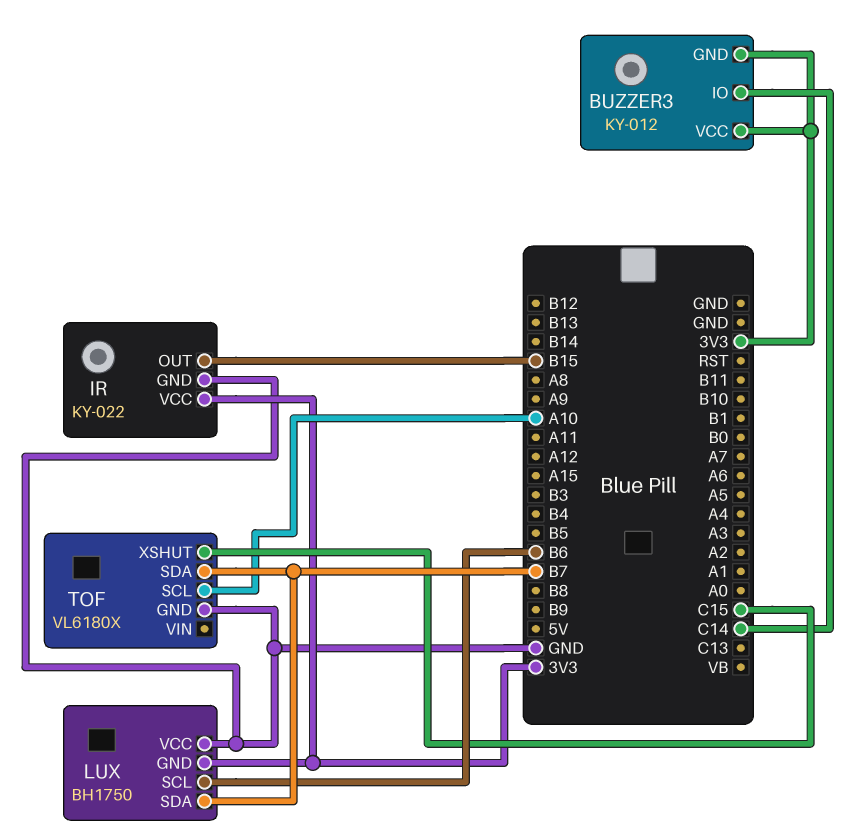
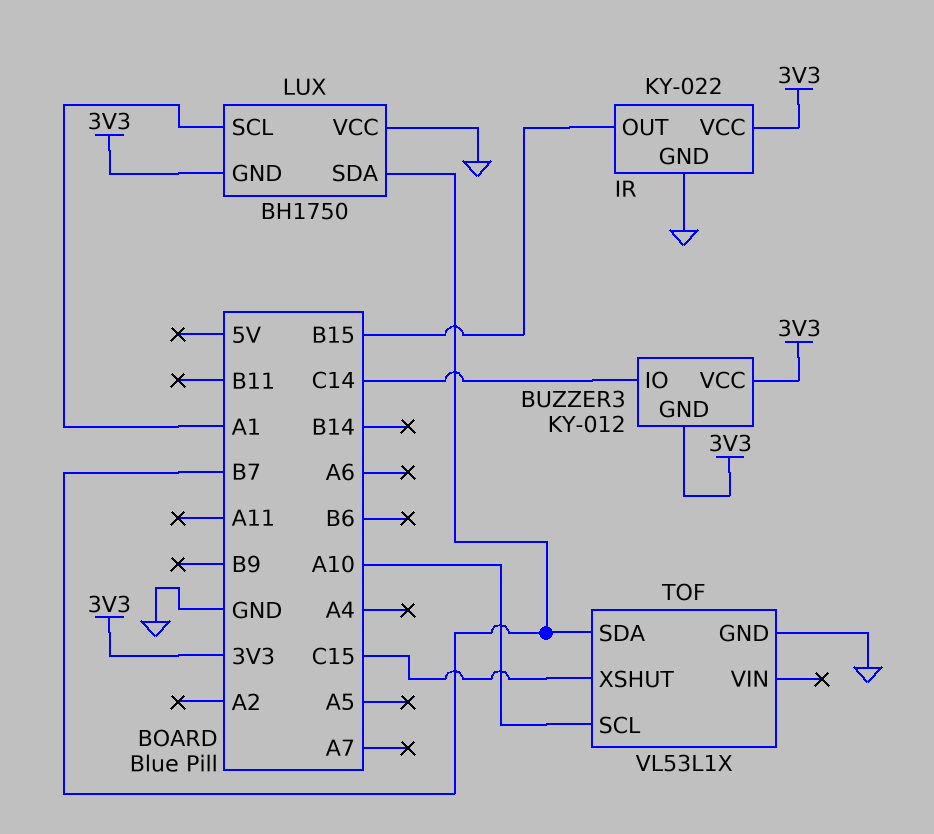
LUX pin SCL: B6 -> A1
TOF: VL6180X -> VL53L1X

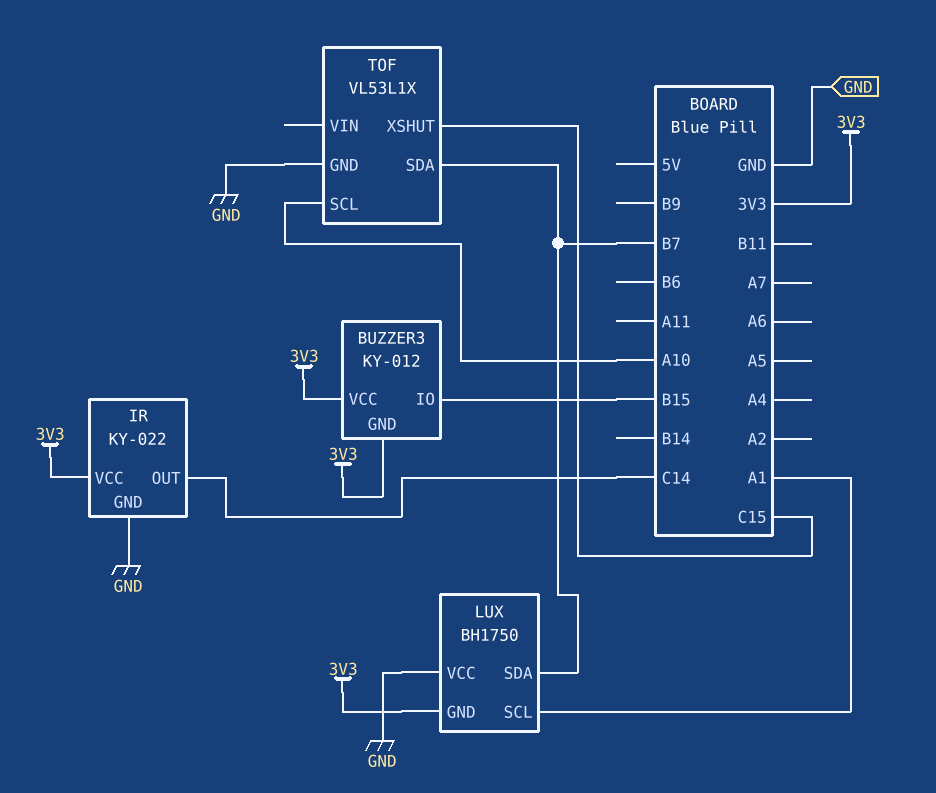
BUZZER3 pin IO: C14 -> B15
IR pin OUT: B15 -> C14

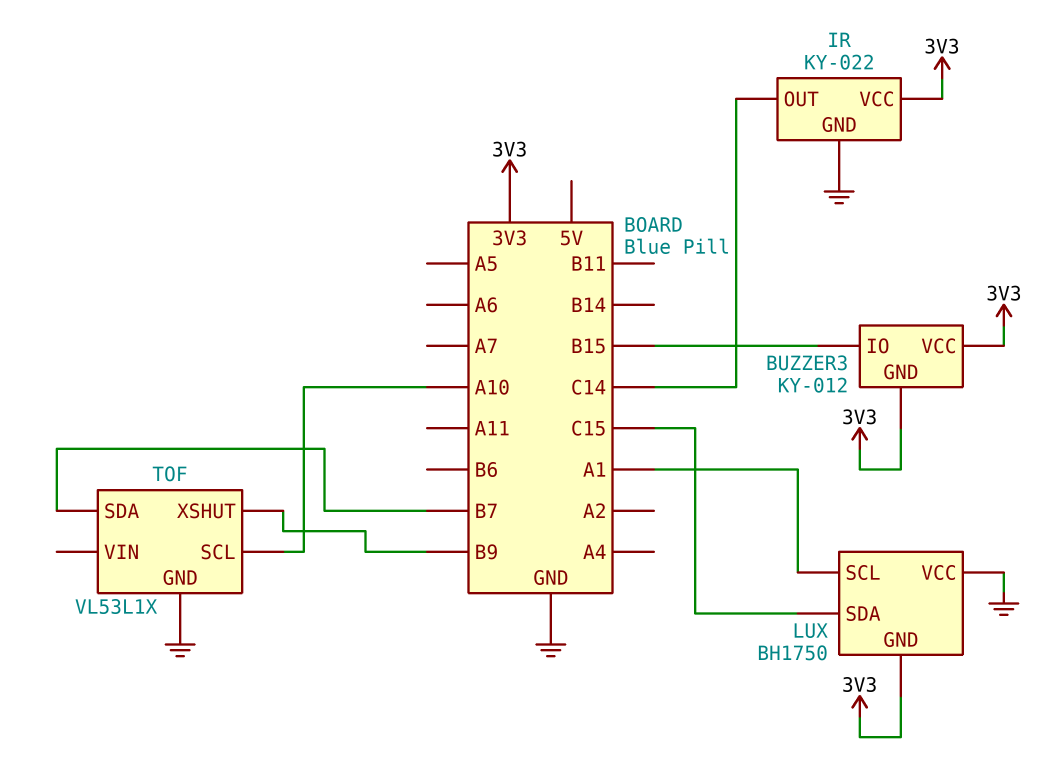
LUX pin SDA: B7 -> C15
TOF pin XSHUT: C15 -> B9

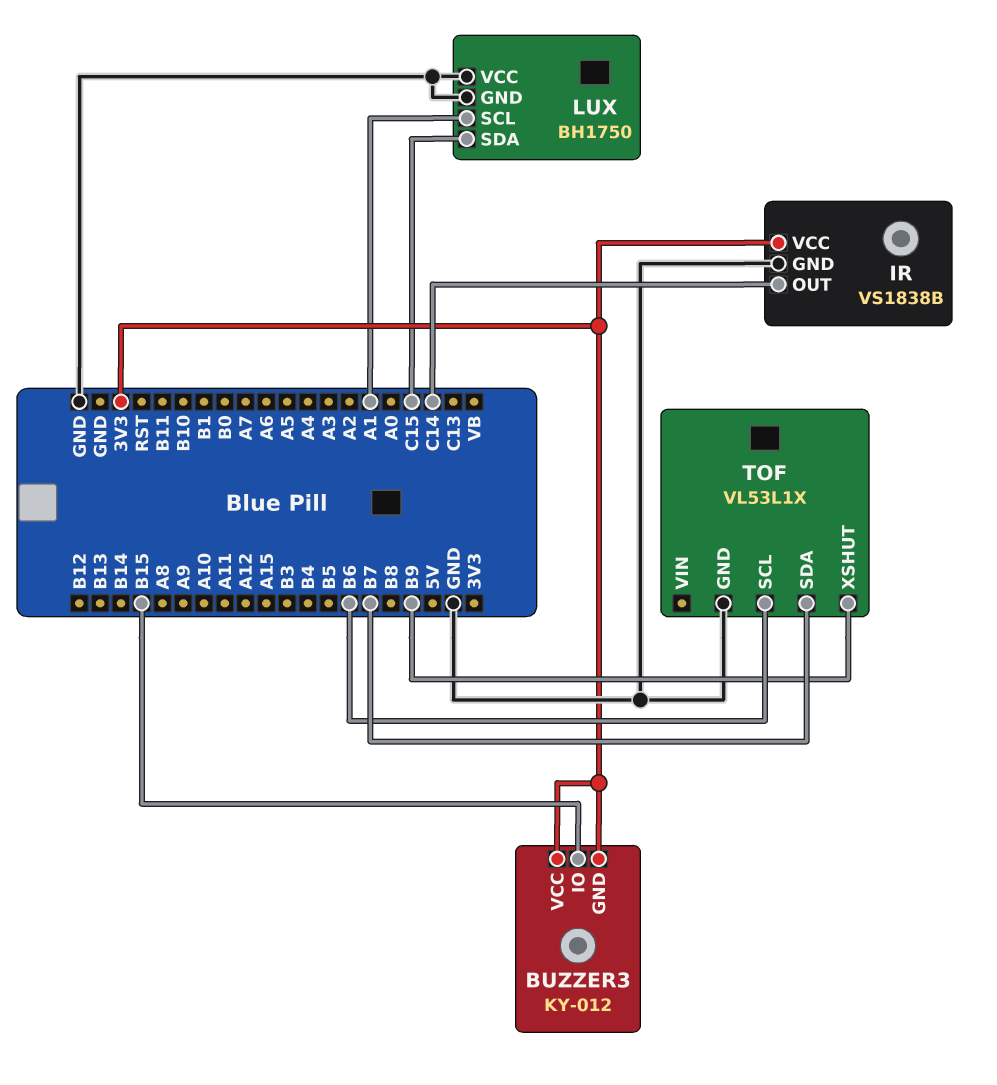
IR: KY-022 -> VS1838B
LUX pin GND: 3V3 -> GND
TOF pin SCL: A10 -> B6

